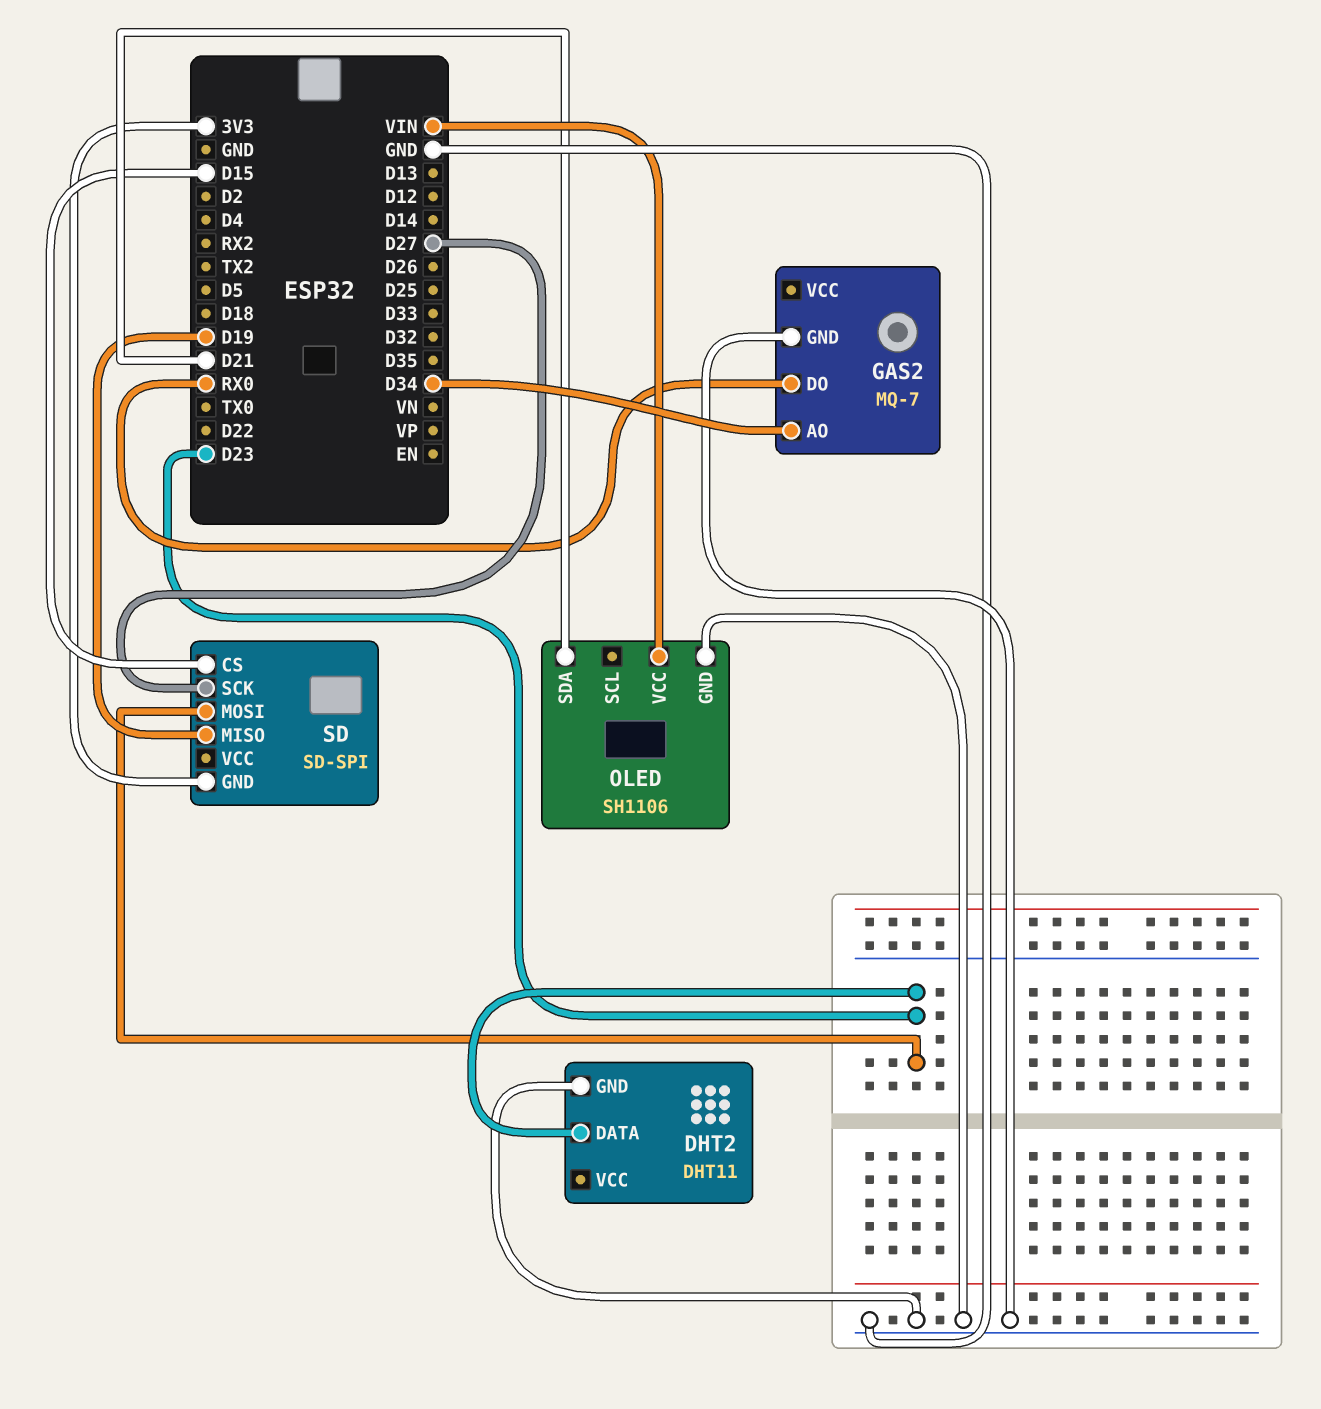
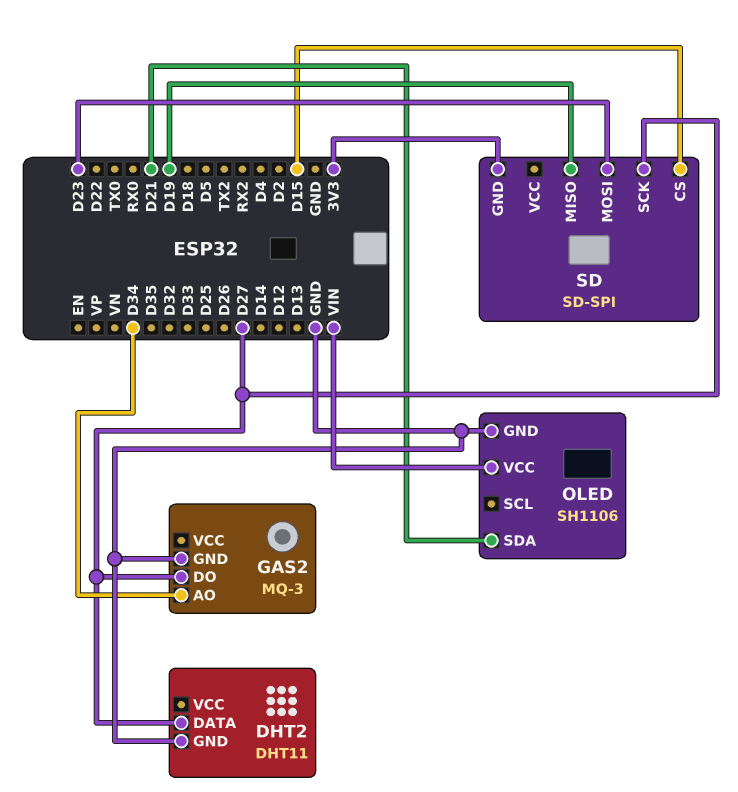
DHT2 pin DATA: D23 -> D27
GAS2: MQ-7 -> MQ-3
GAS2 pin DO: RX0 -> D27

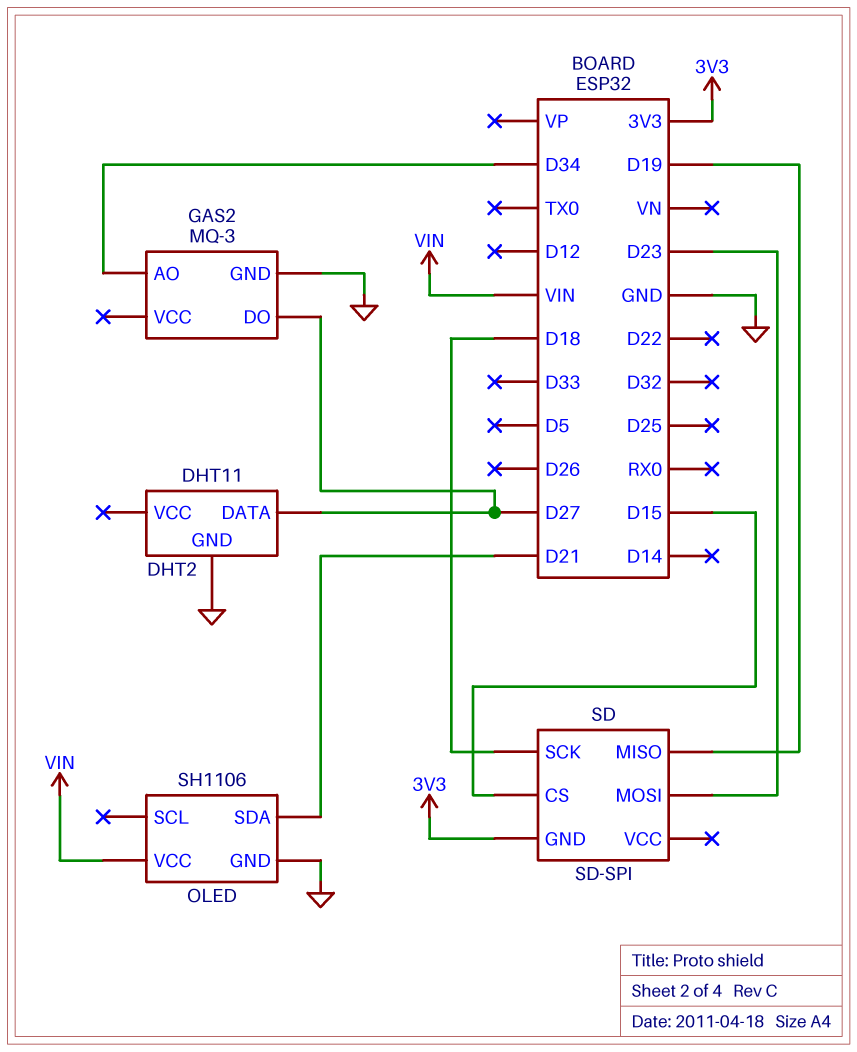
SD pin SCK: D27 -> D18

